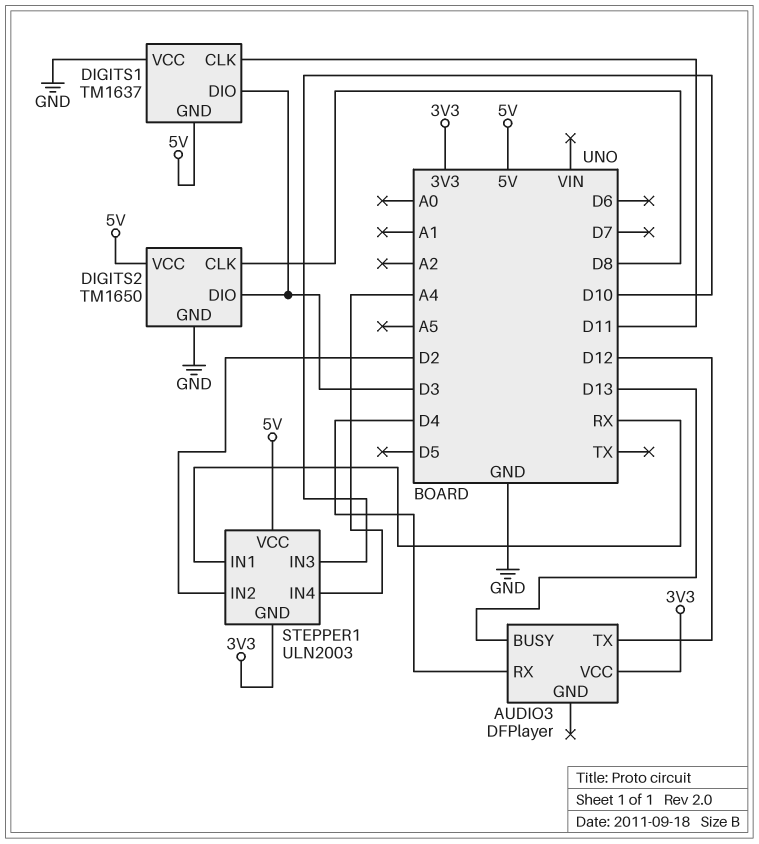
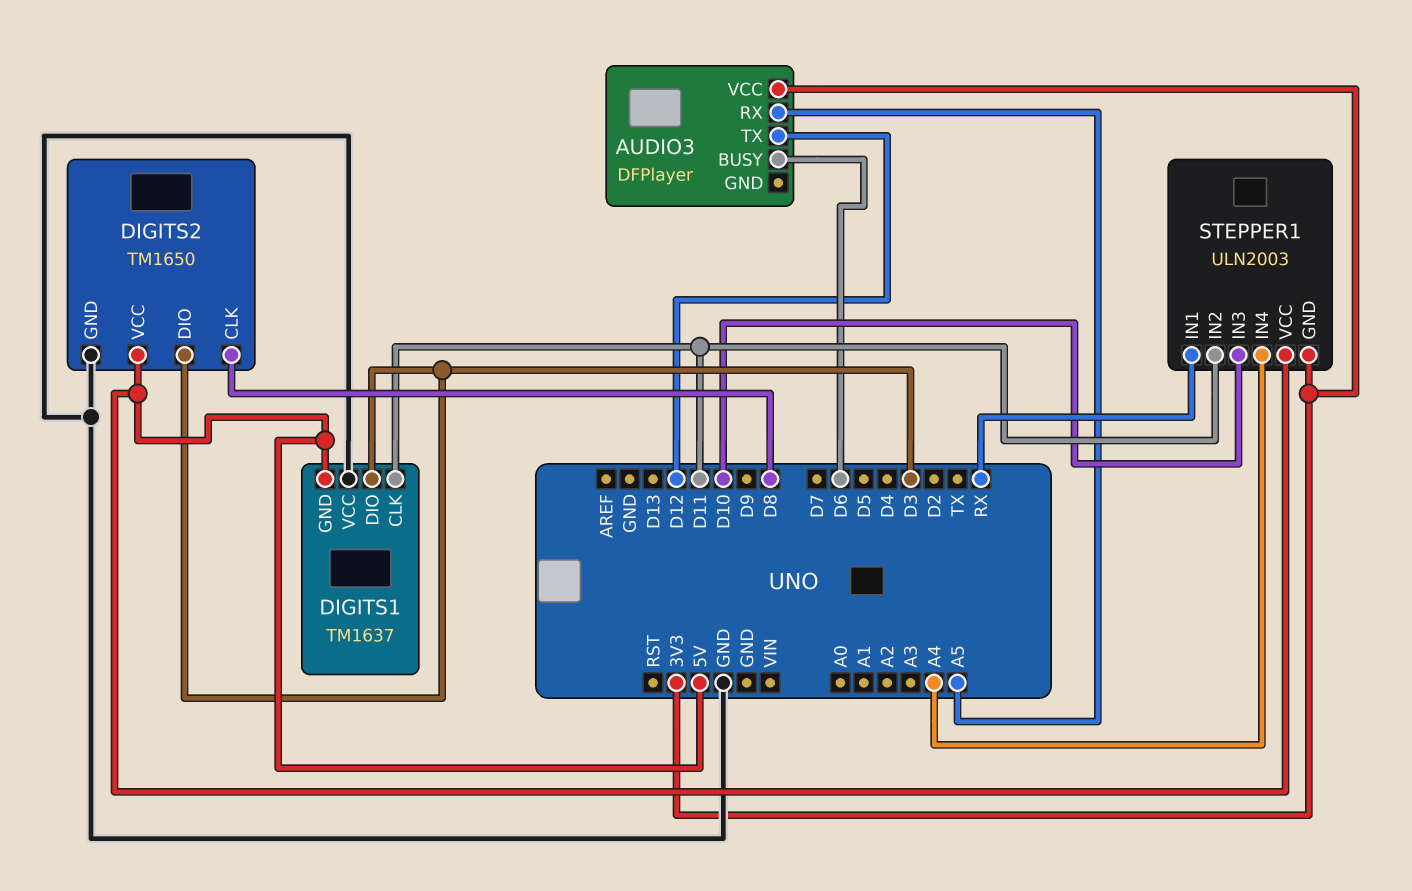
AUDIO3 pin BUSY: D13 -> D6
AUDIO3 pin RX: D4 -> A5
STEPPER1 pin IN2: D2 -> D11

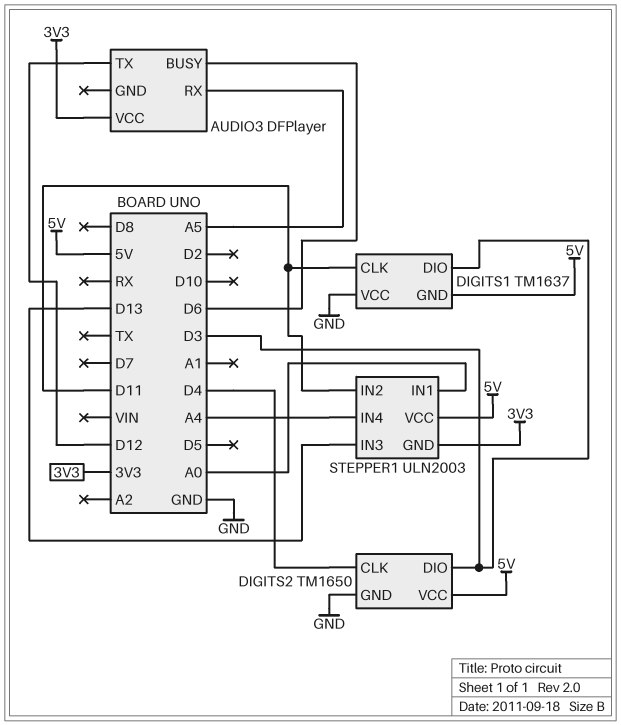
DIGITS2 pin CLK: D8 -> D4
STEPPER1 pin IN1: RX -> A0
STEPPER1 pin IN3: D10 -> D13

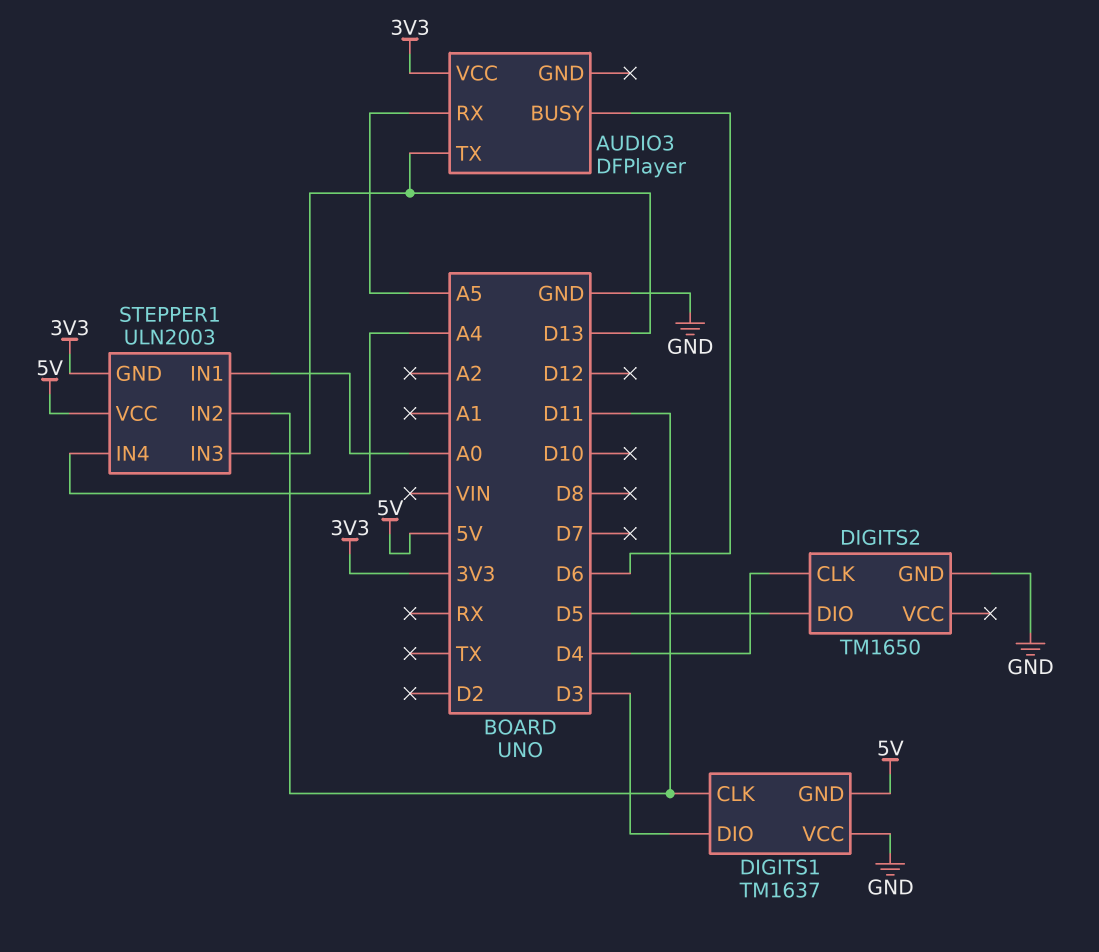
AUDIO3 pin TX: D12 -> D13
DIGITS2 pin DIO: D3 -> D5
DIGITS2 pin VCC: 5V -> none

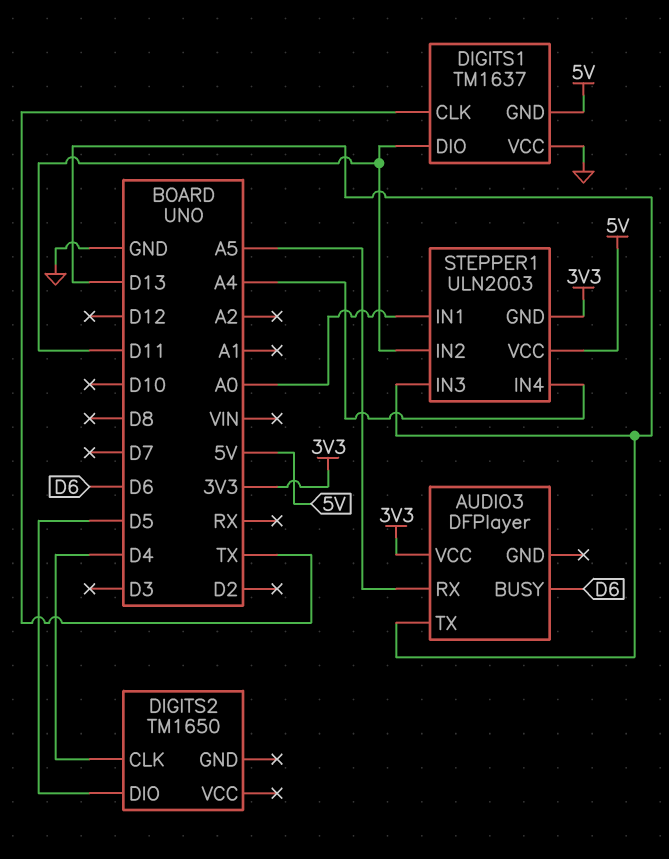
DIGITS1 pin CLK: D11 -> TX
DIGITS1 pin DIO: D3 -> D11
DIGITS2 pin GND: GND -> none

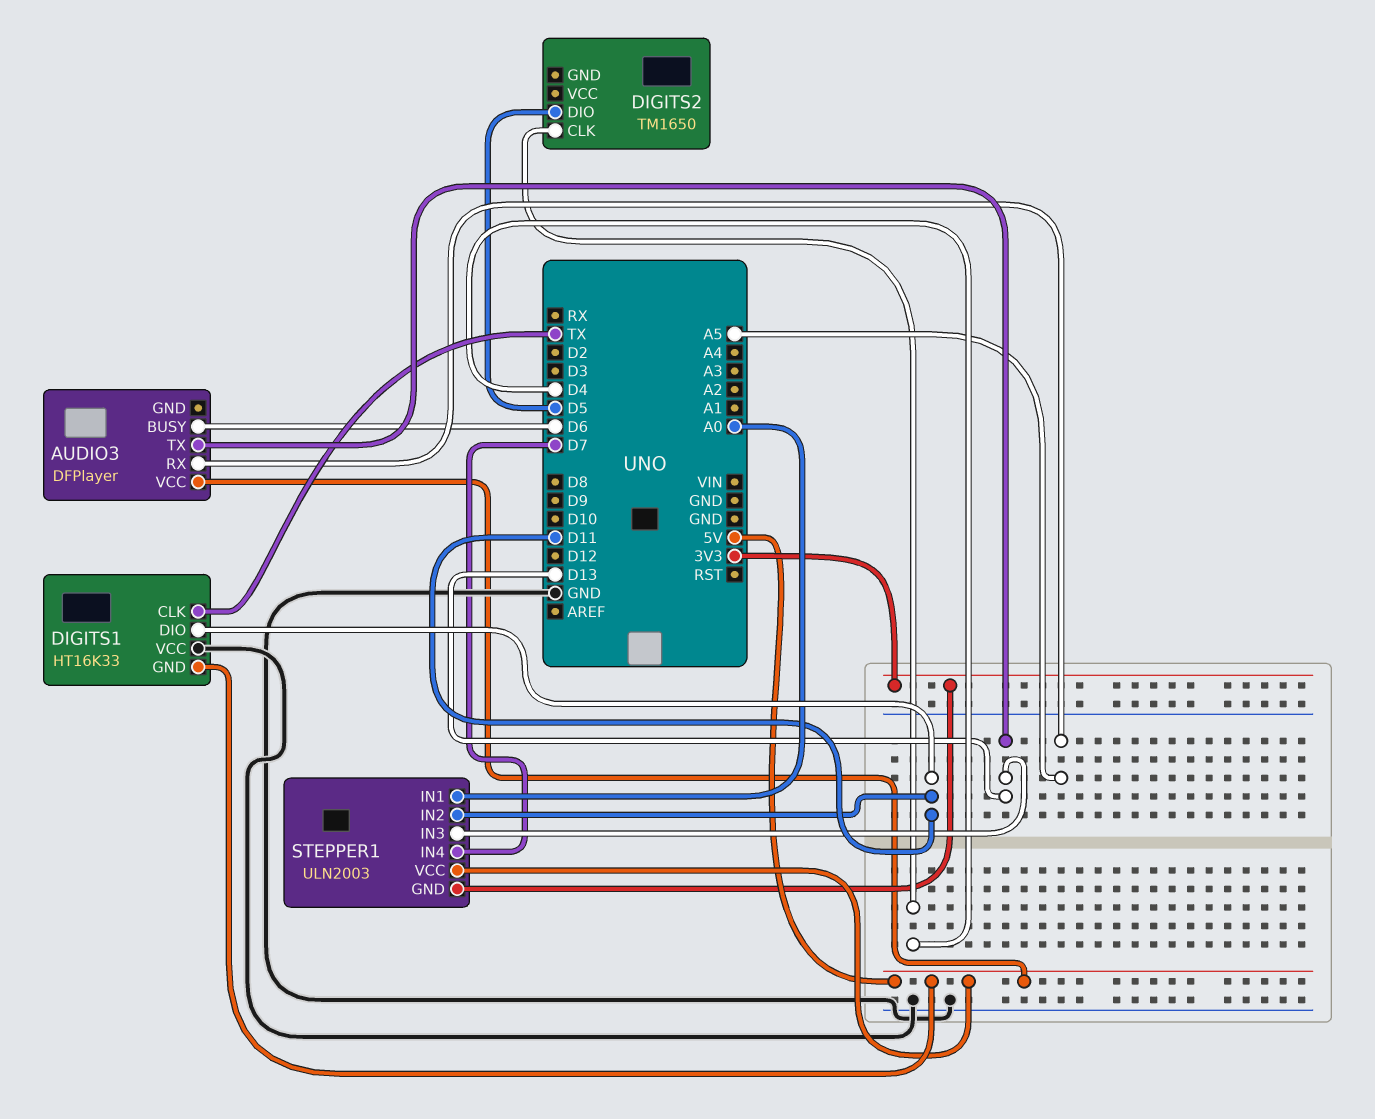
AUDIO3 pin VCC: 3V3 -> 5V
DIGITS1: TM1637 -> HT16K33
STEPPER1 pin IN4: A4 -> D7

